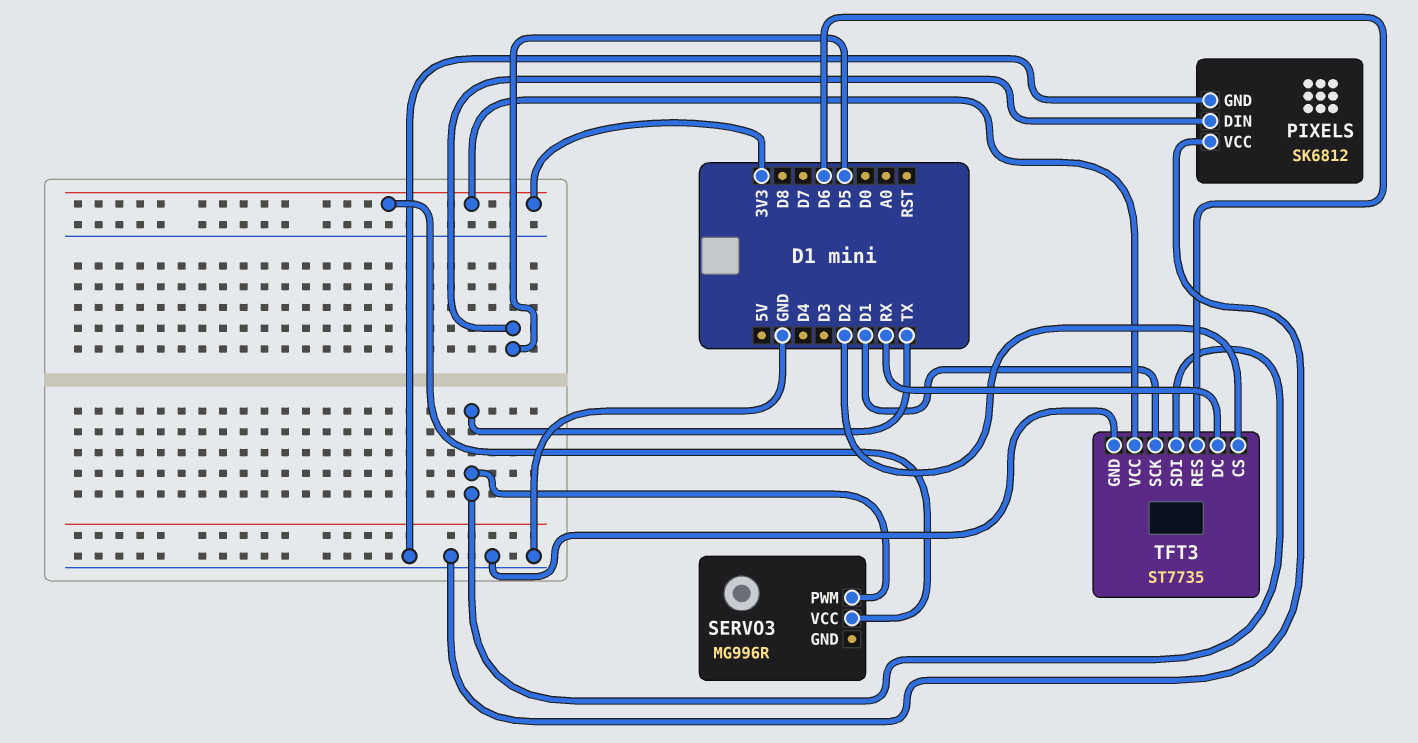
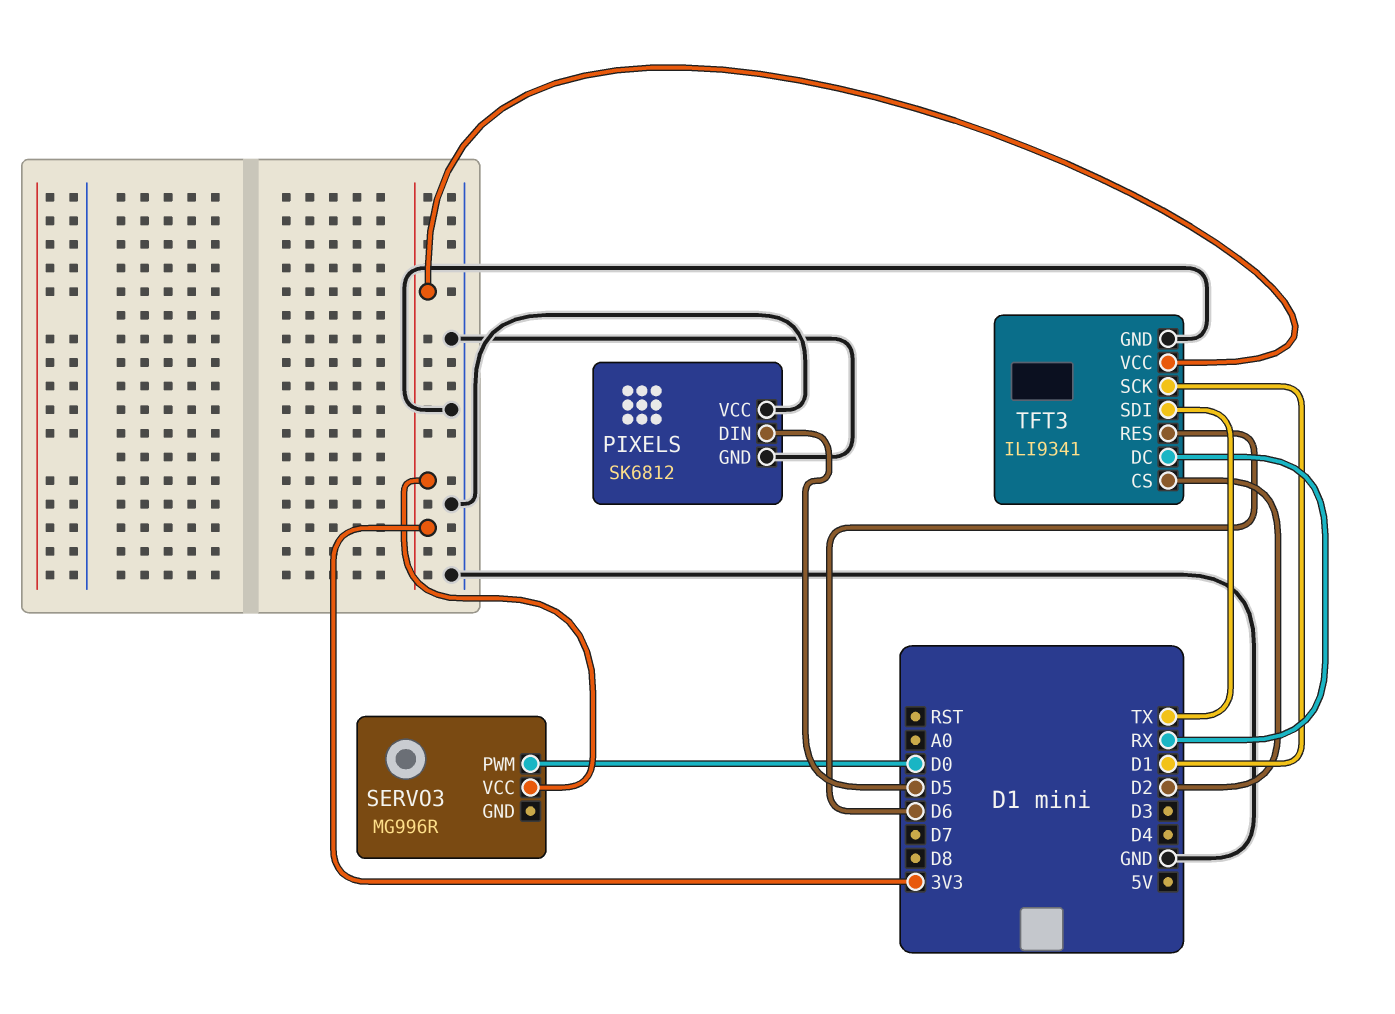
SERVO3 pin PWM: TX -> D0
TFT3: ST7735 -> ILI9341

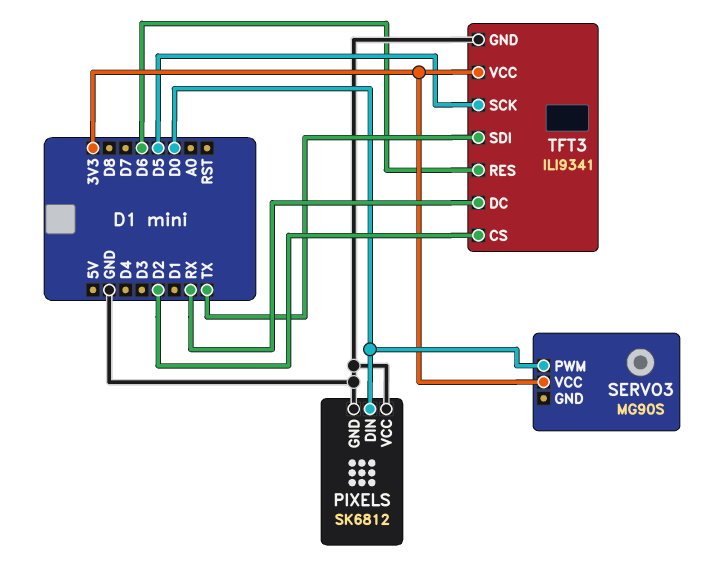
PIXELS pin DIN: D5 -> D0
SERVO3: MG996R -> MG90S
TFT3 pin SCK: D1 -> D5

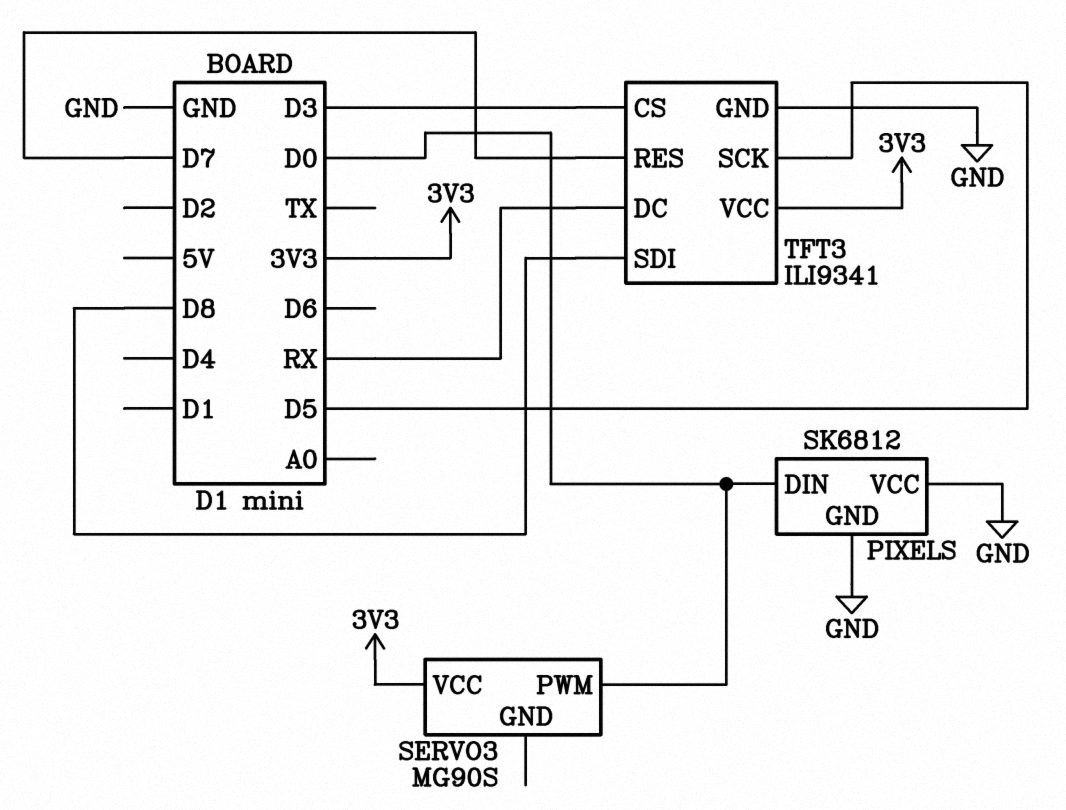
TFT3 pin CS: D2 -> D3
TFT3 pin RES: D6 -> D7
TFT3 pin SDI: TX -> D8

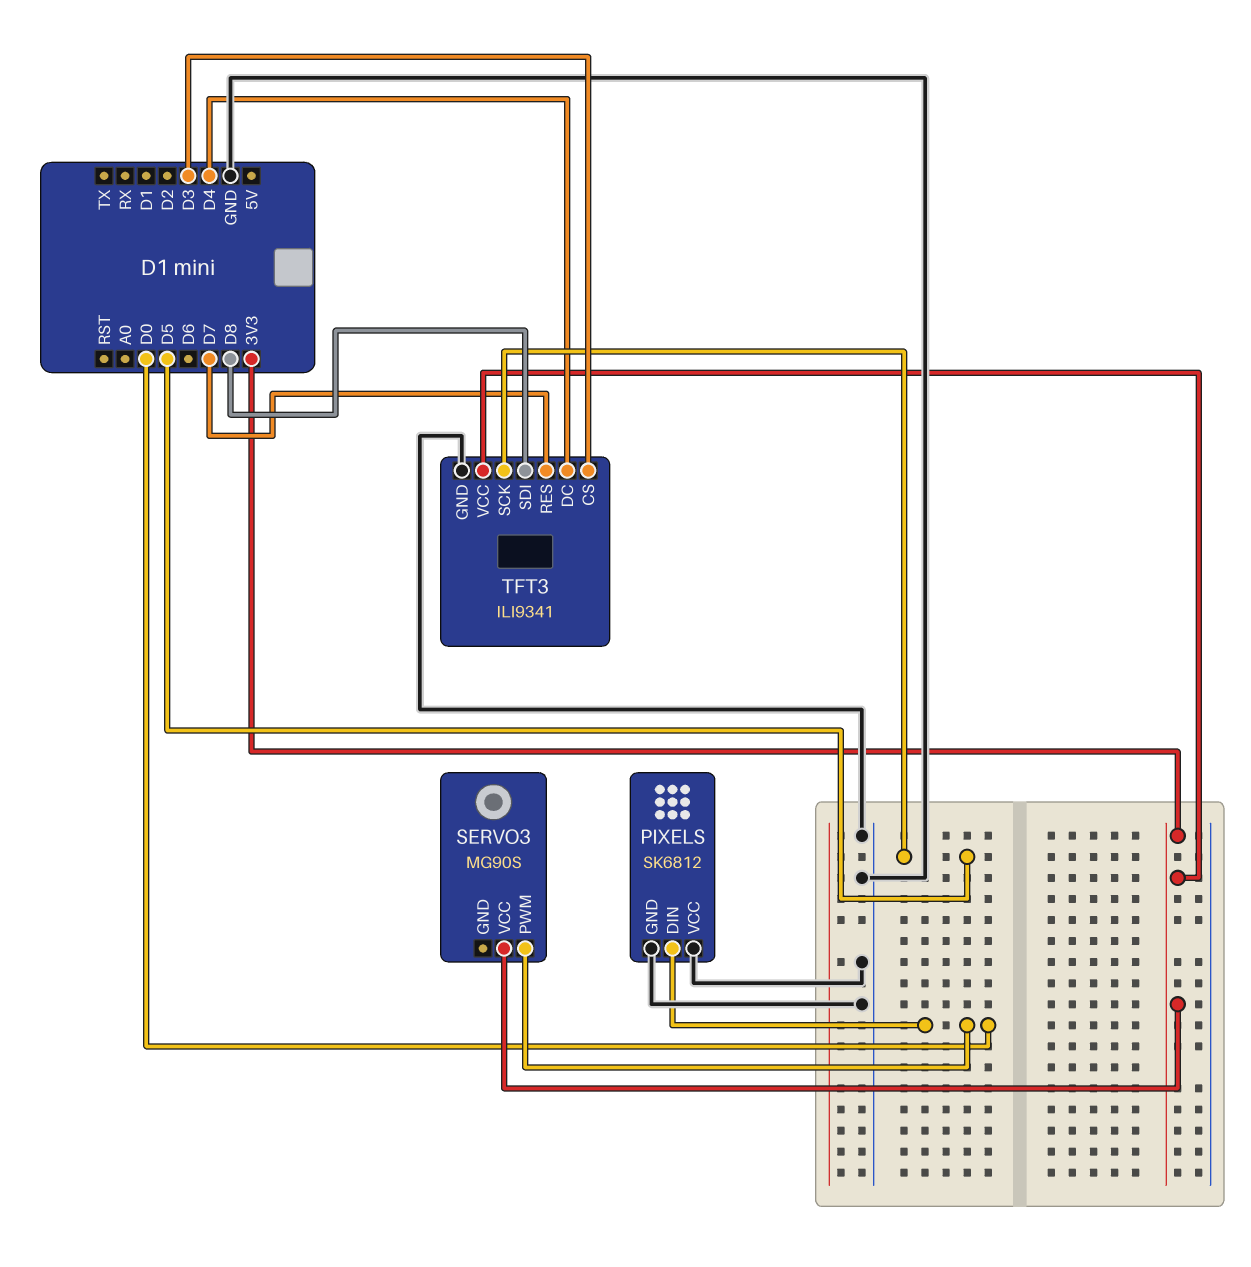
TFT3 pin DC: RX -> D4

